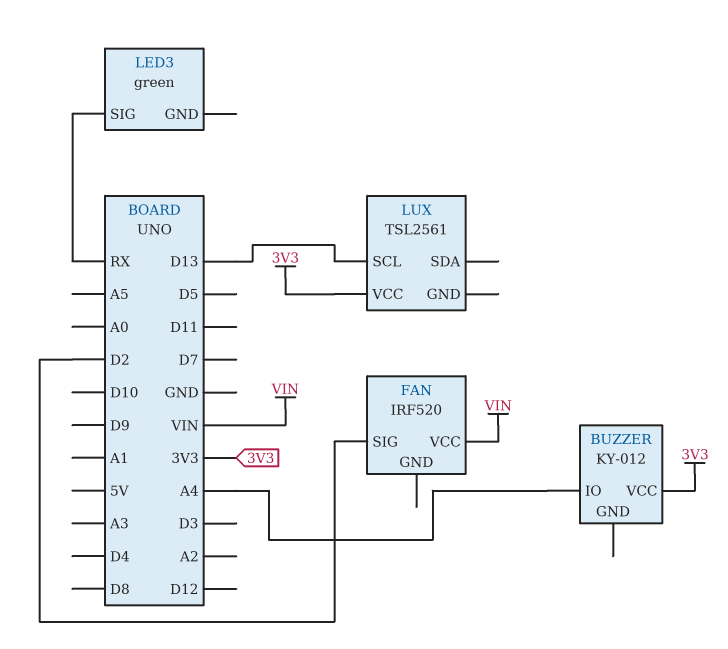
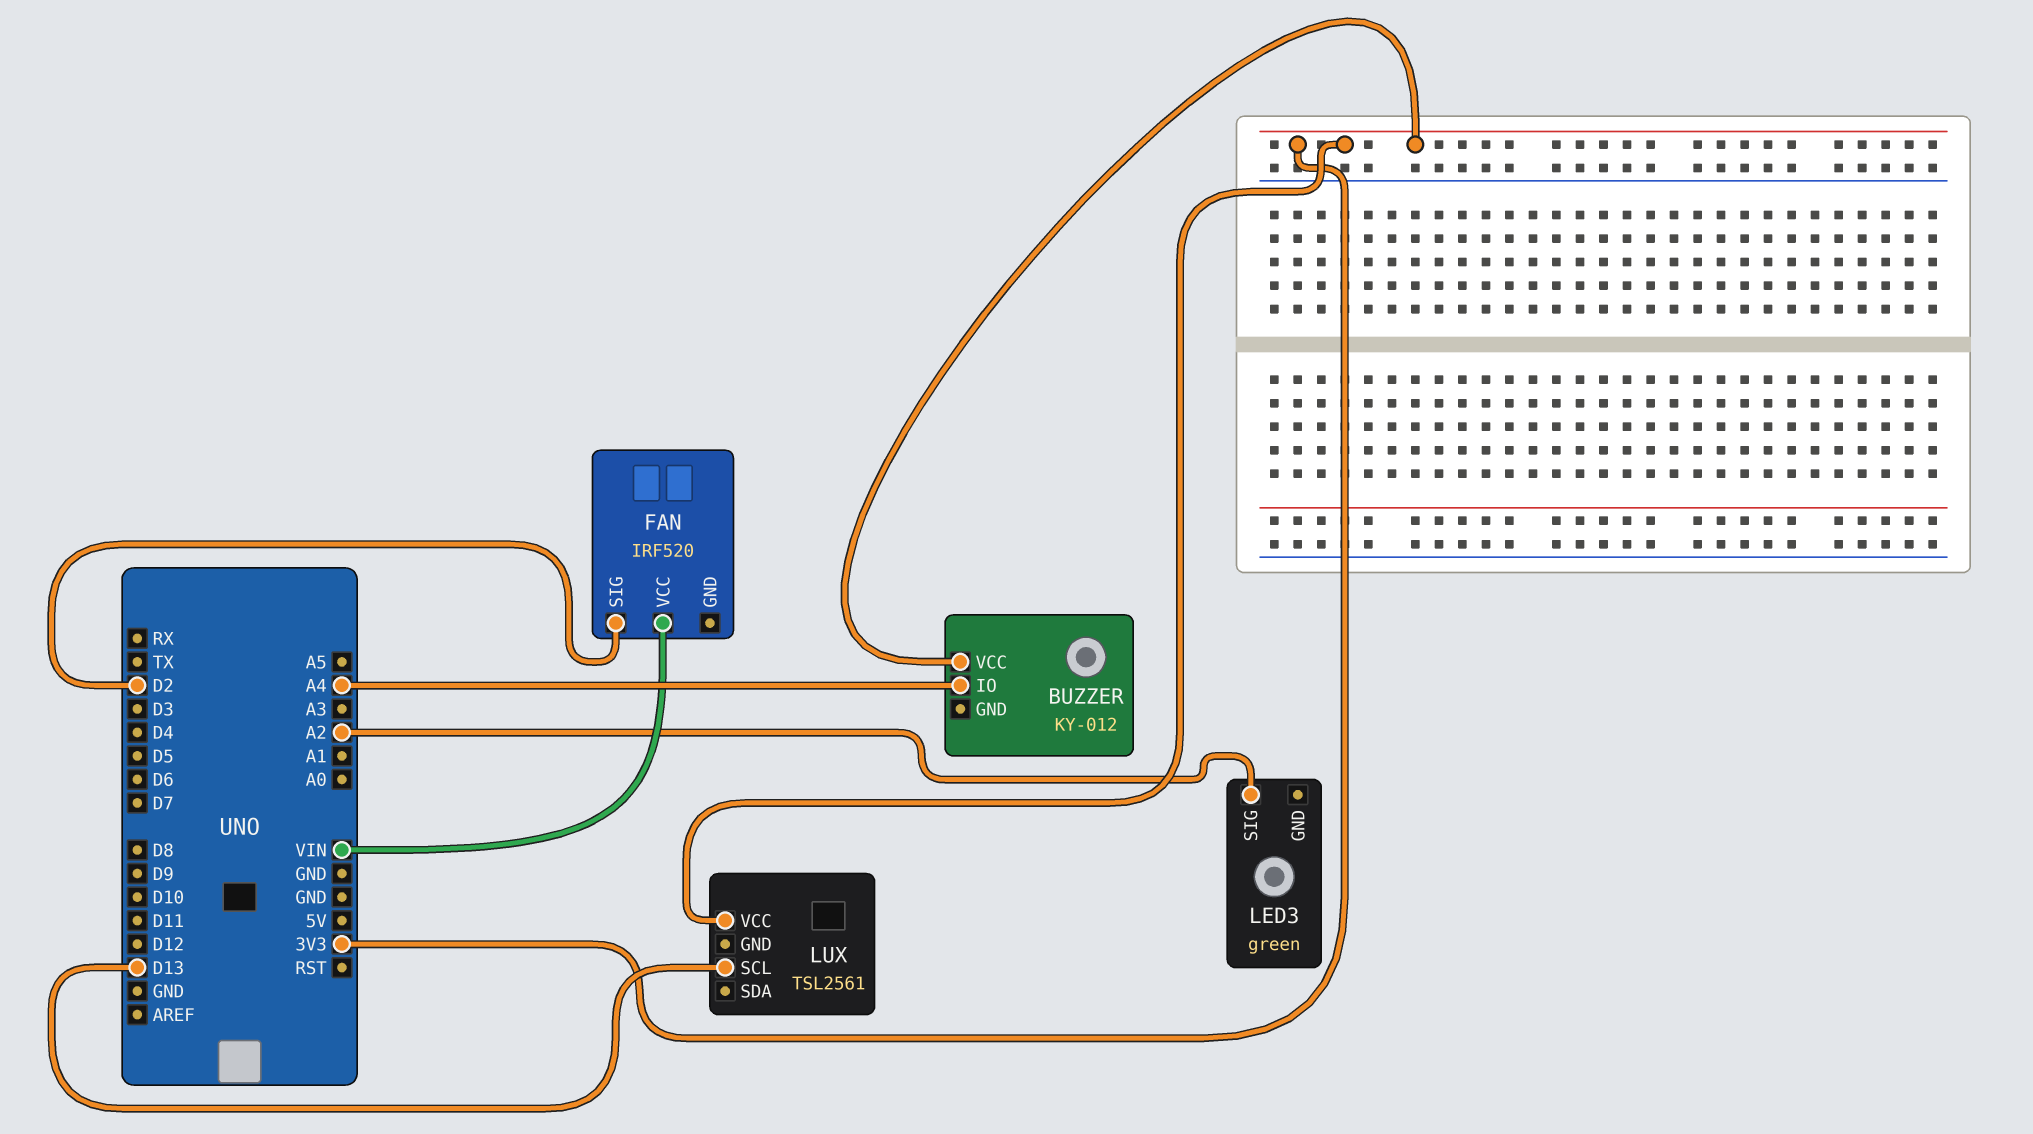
LED3 pin SIG: RX -> A2

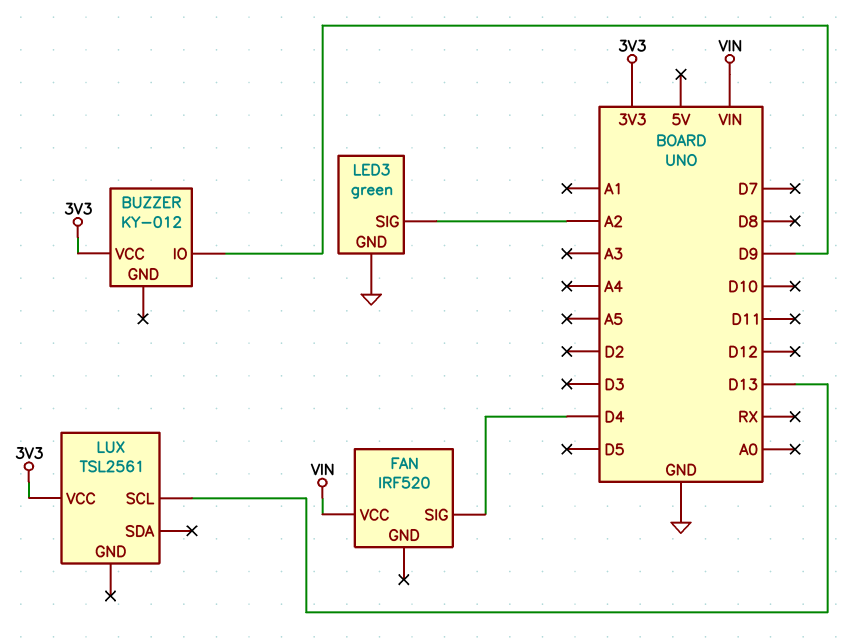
BUZZER pin IO: A4 -> D9
FAN pin SIG: D2 -> D4
LED3 pin GND: none -> GND

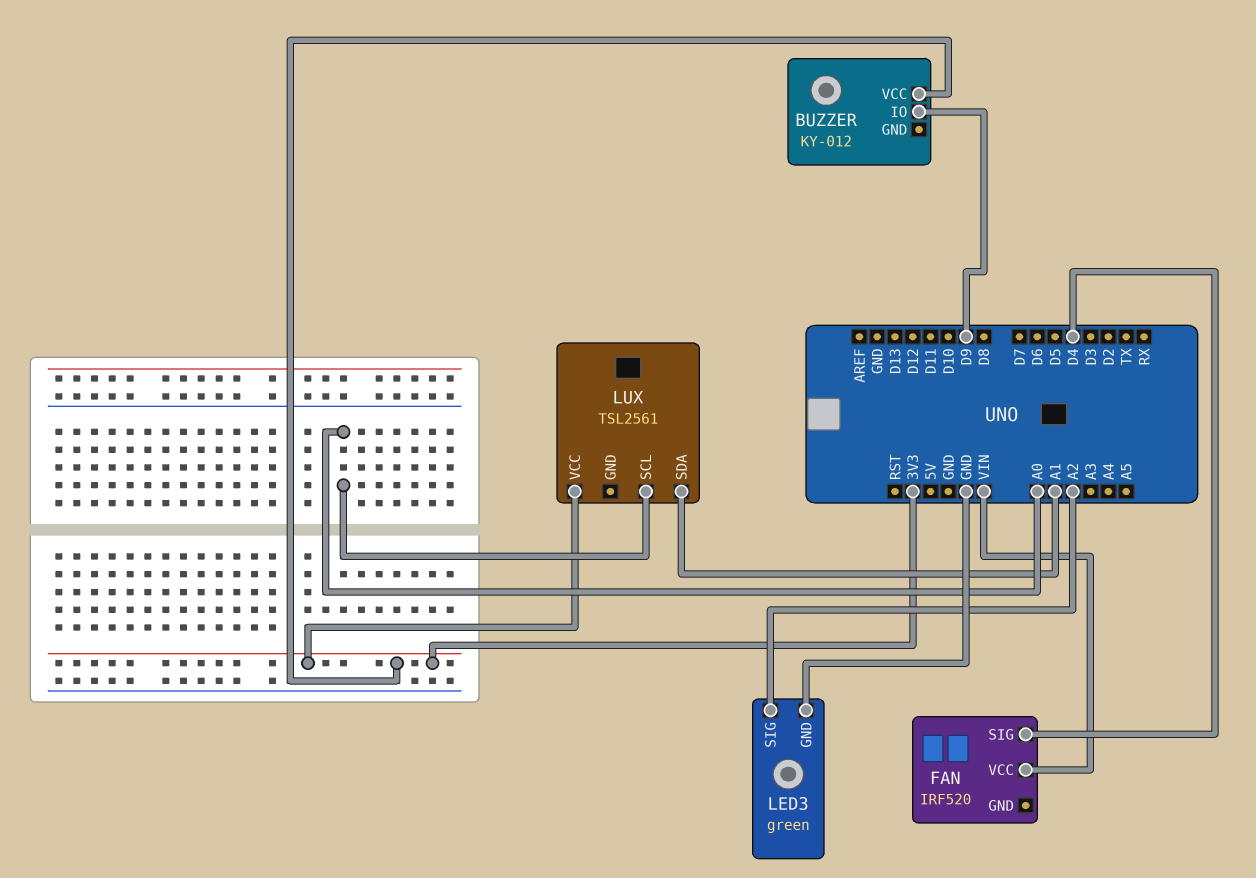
LUX pin SCL: D13 -> A0
LUX pin SDA: none -> A1

